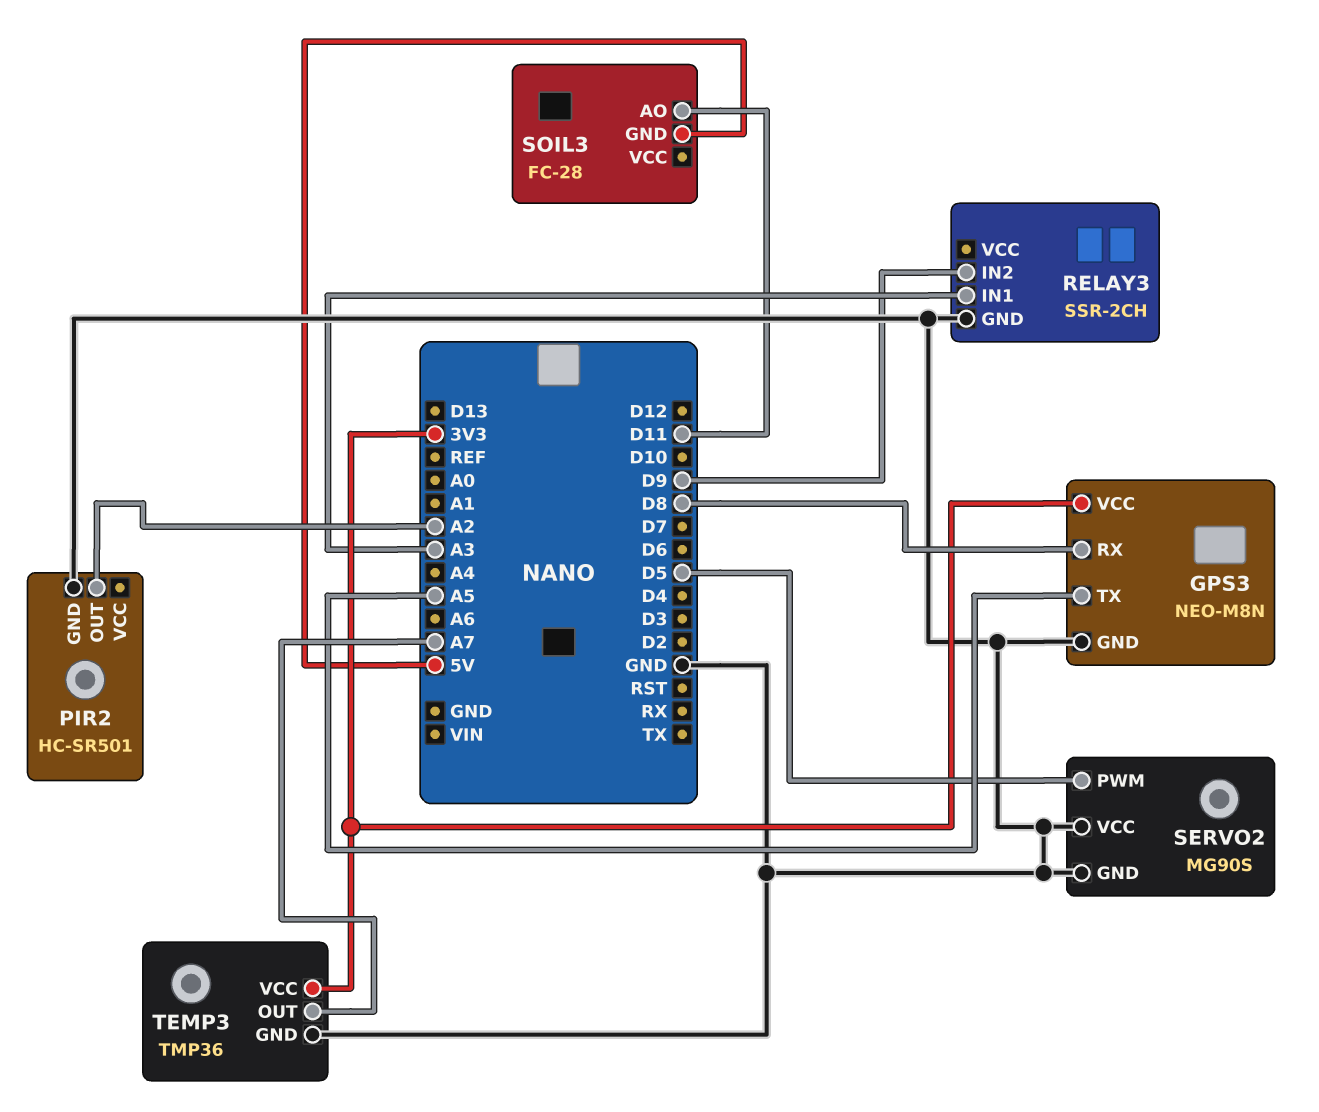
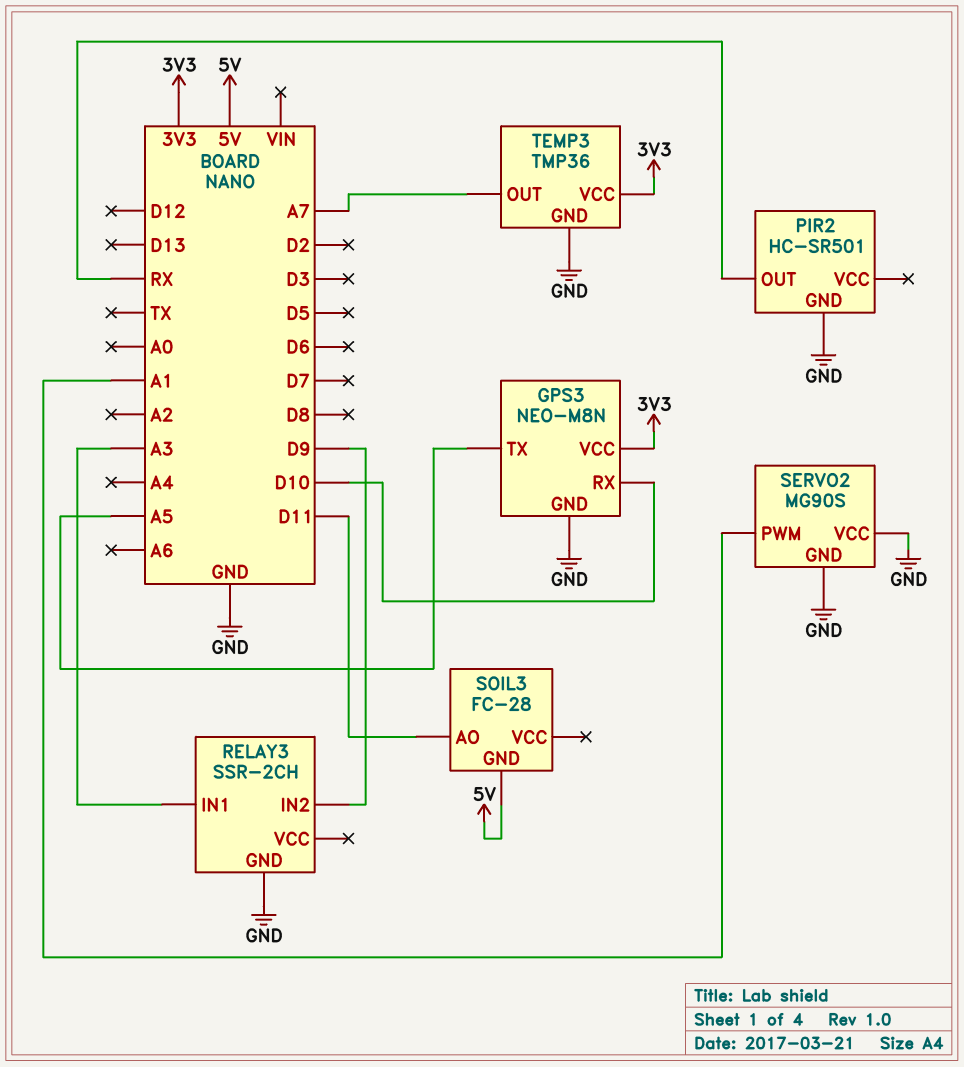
GPS3 pin RX: D8 -> D10
PIR2 pin OUT: A2 -> RX
SERVO2 pin PWM: D5 -> A1

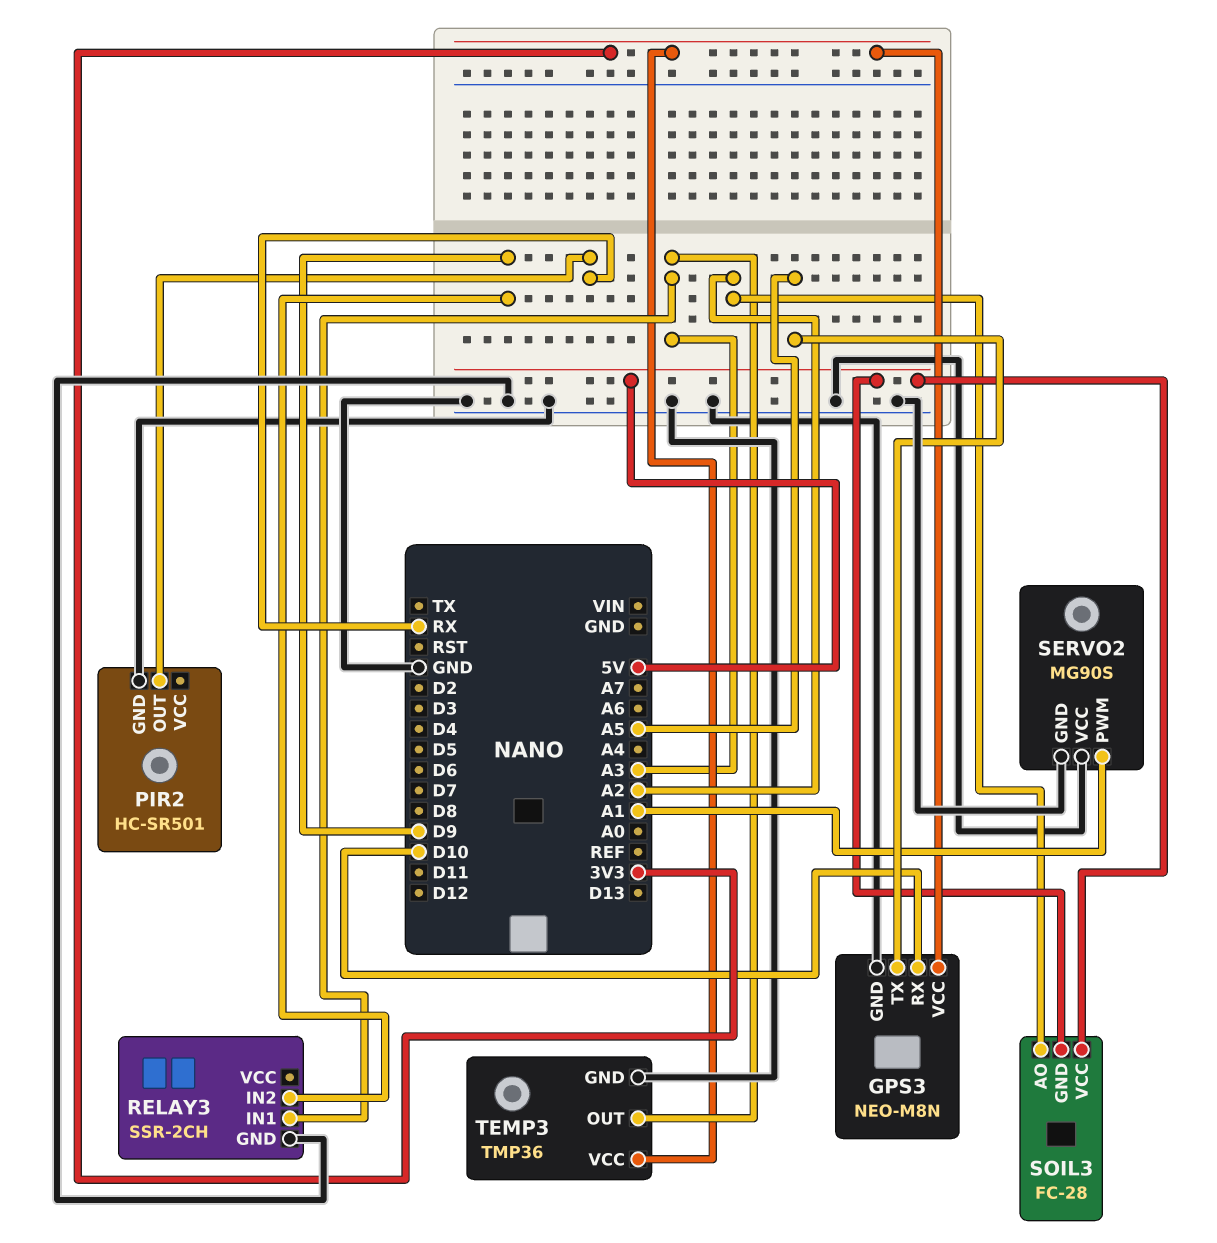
SOIL3 pin AO: D11 -> A2
SOIL3 pin VCC: none -> 5V
TEMP3 pin OUT: A7 -> A3

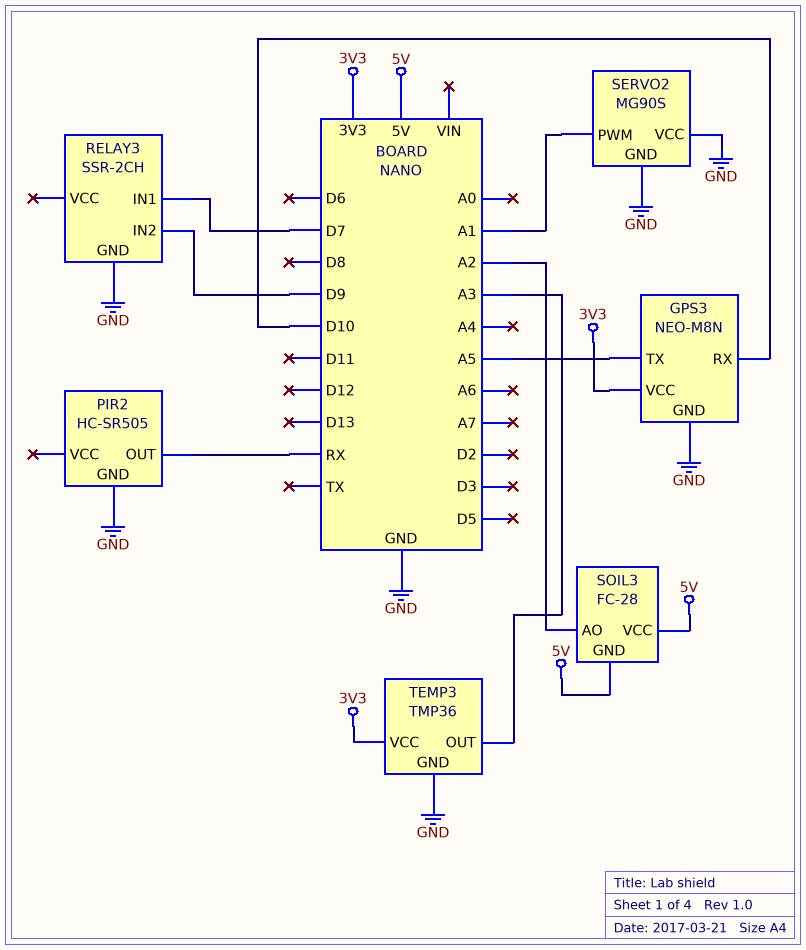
PIR2: HC-SR501 -> HC-SR505
RELAY3 pin IN1: A3 -> D7

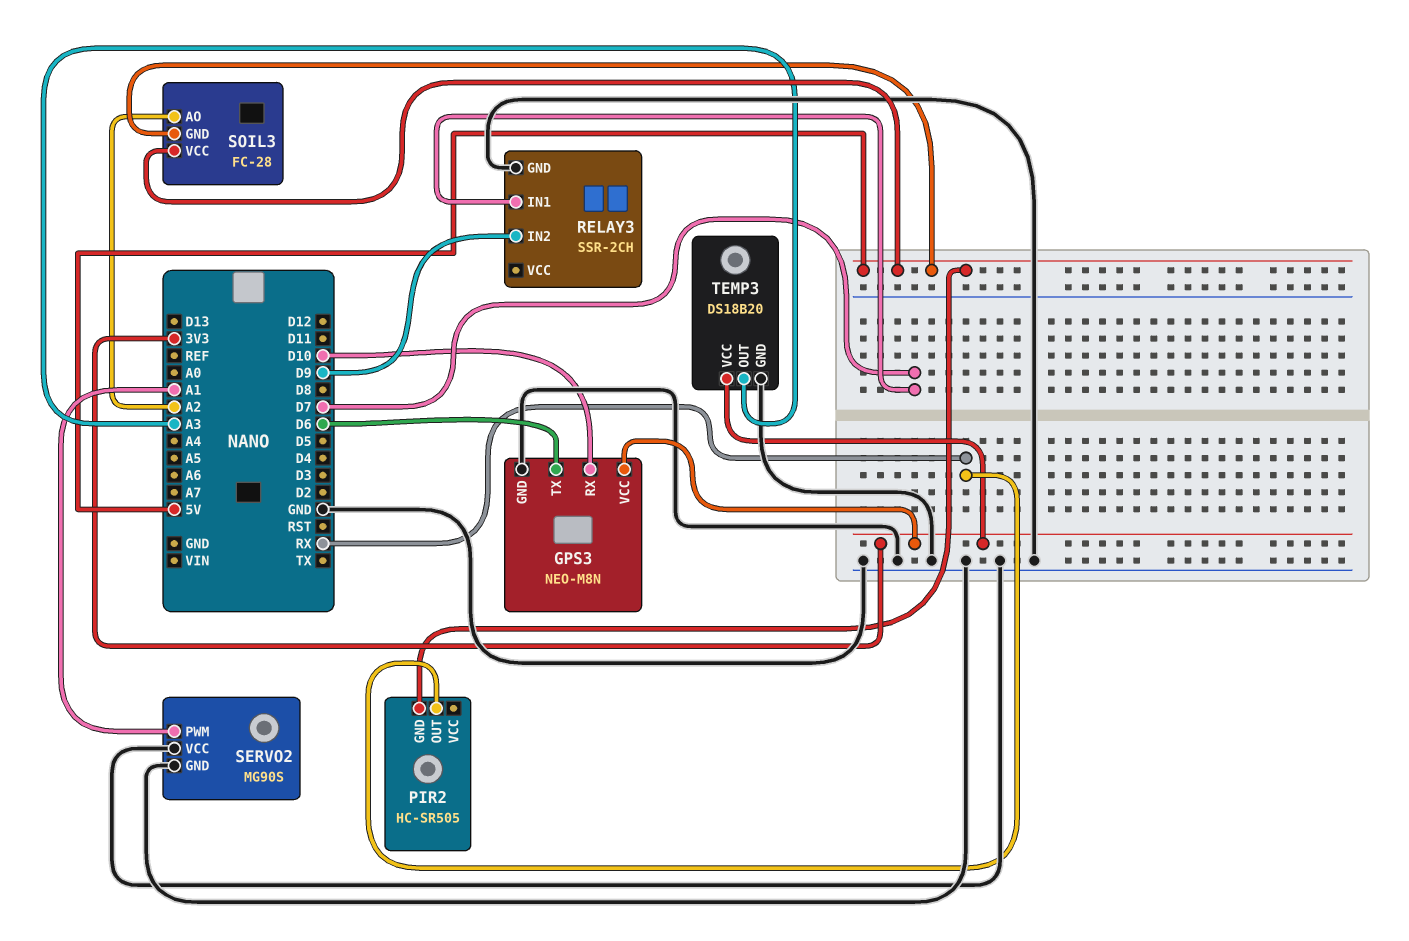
GPS3 pin TX: A5 -> D6
PIR2 pin GND: GND -> 5V
TEMP3: TMP36 -> DS18B20

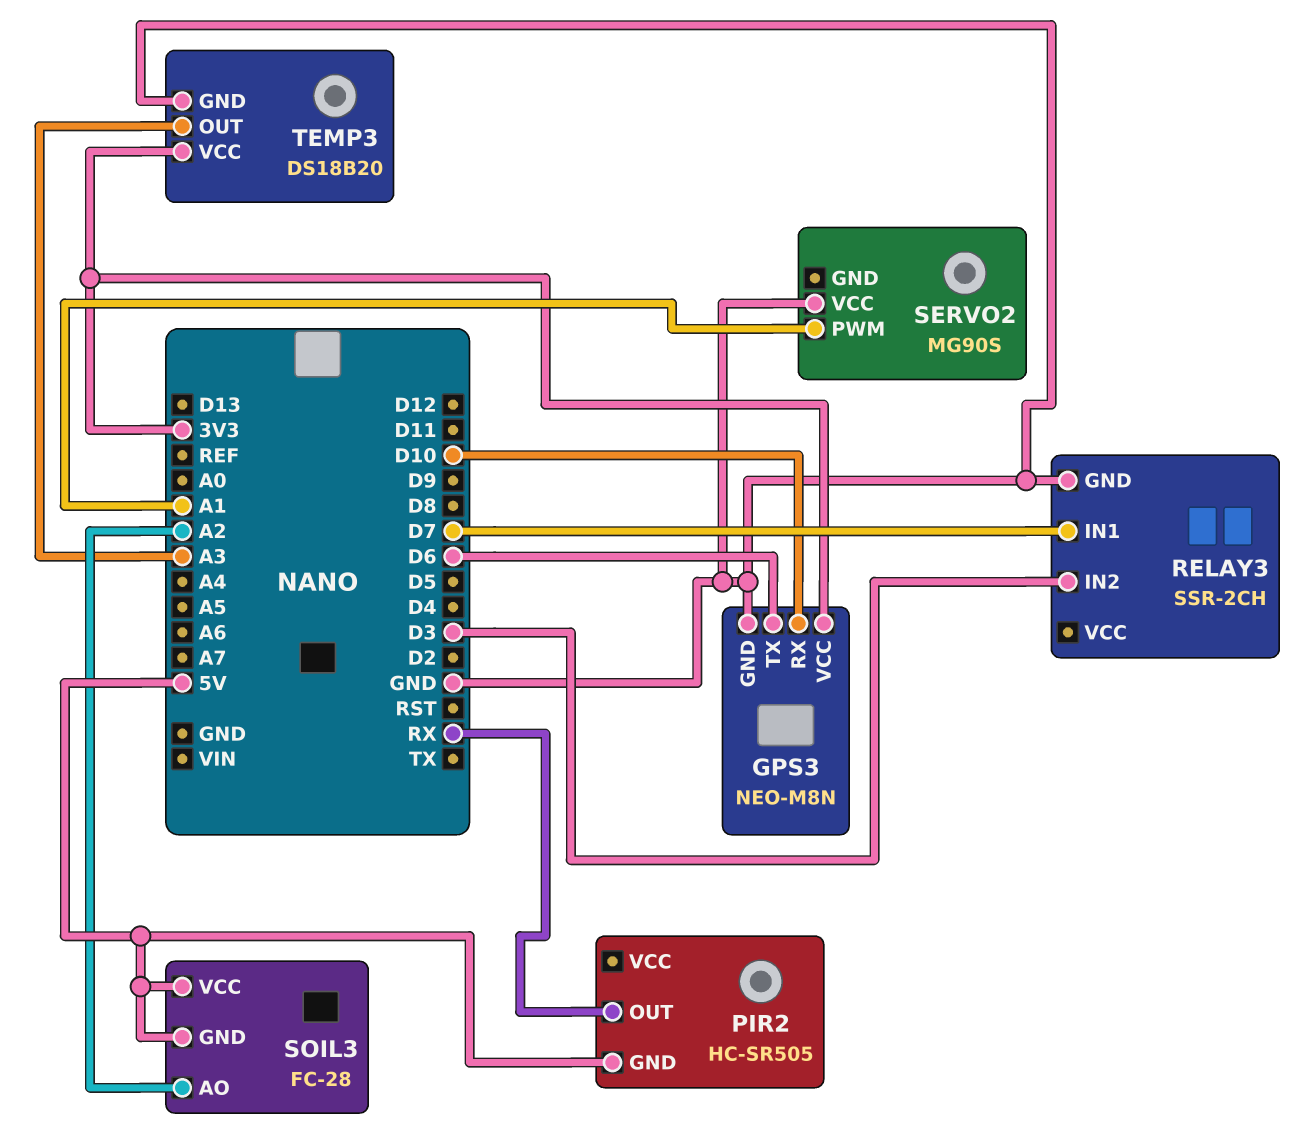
RELAY3 pin IN2: D9 -> D3
SERVO2 pin GND: GND -> none

